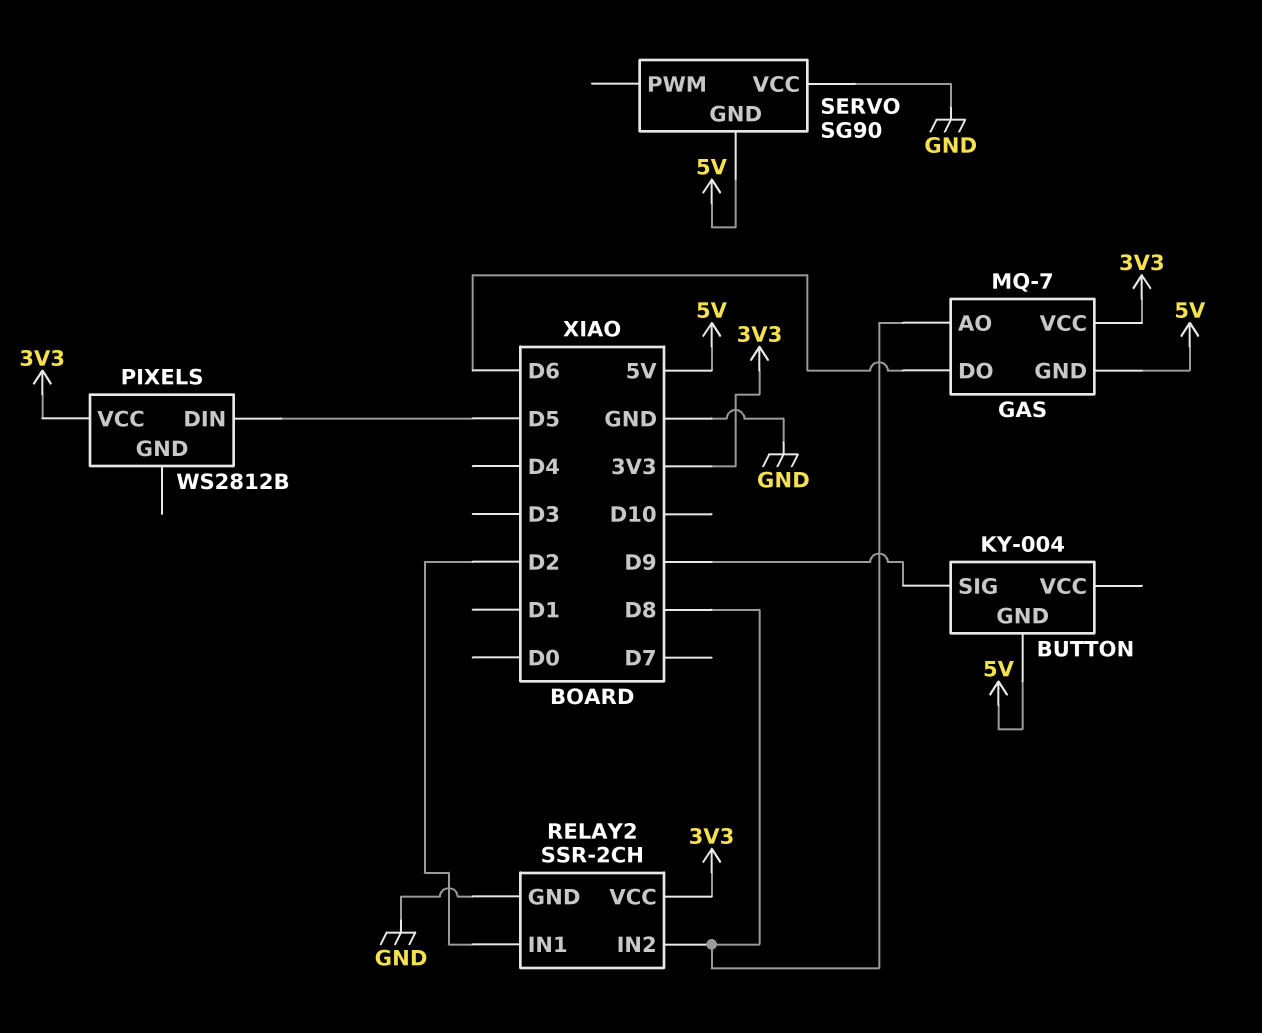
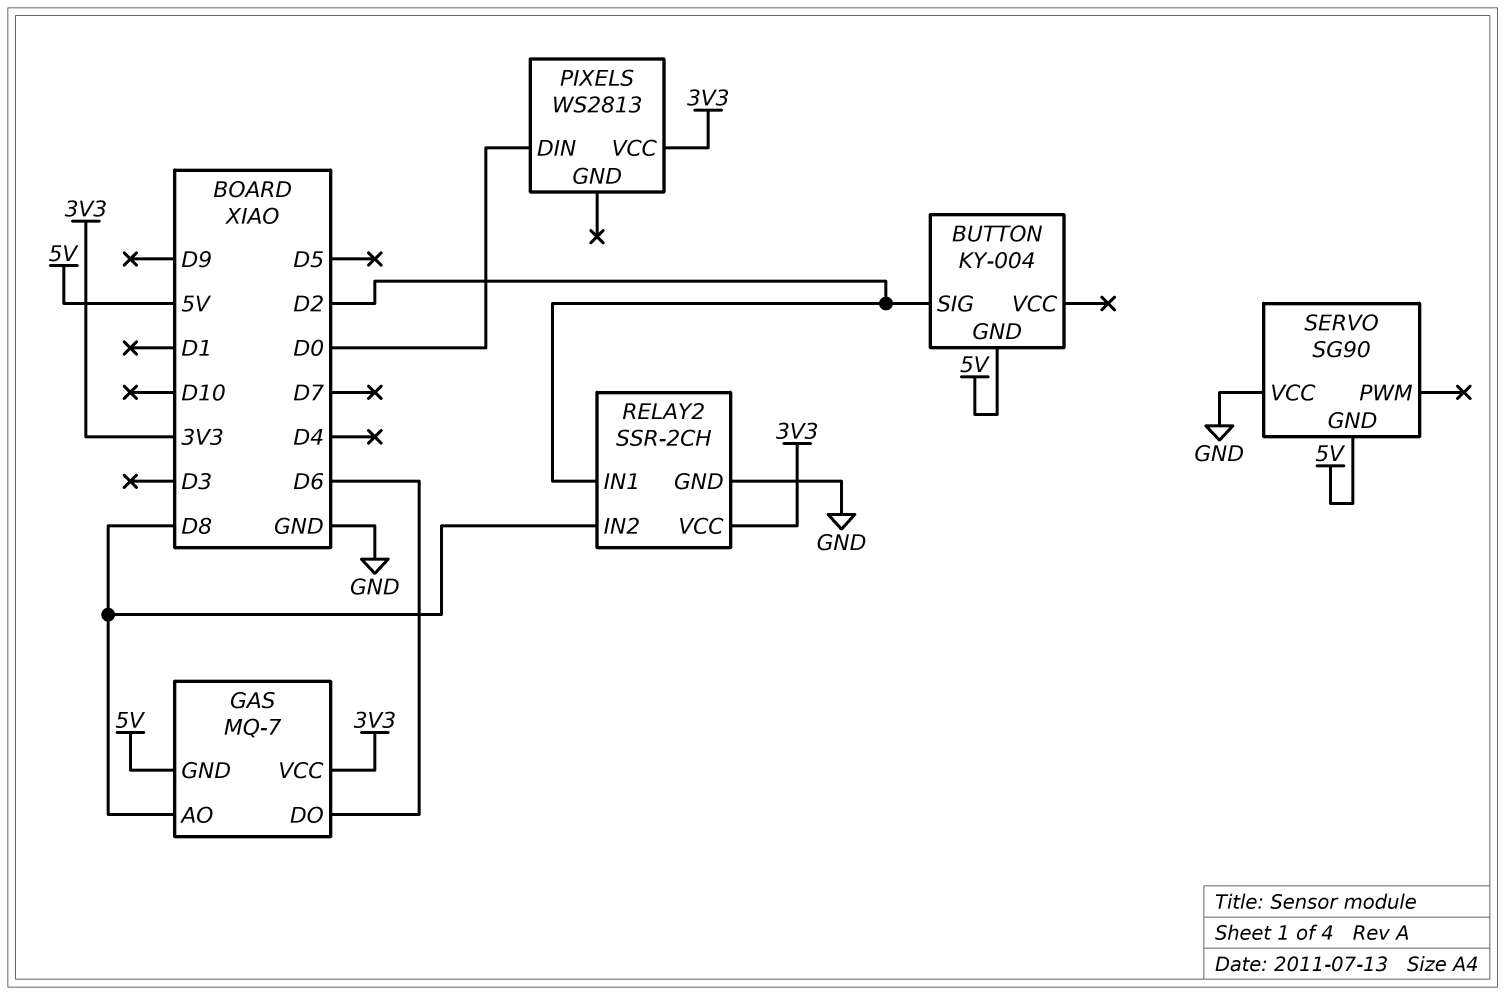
BUTTON pin SIG: D9 -> D2
PIXELS: WS2812B -> WS2813
PIXELS pin DIN: D5 -> D0

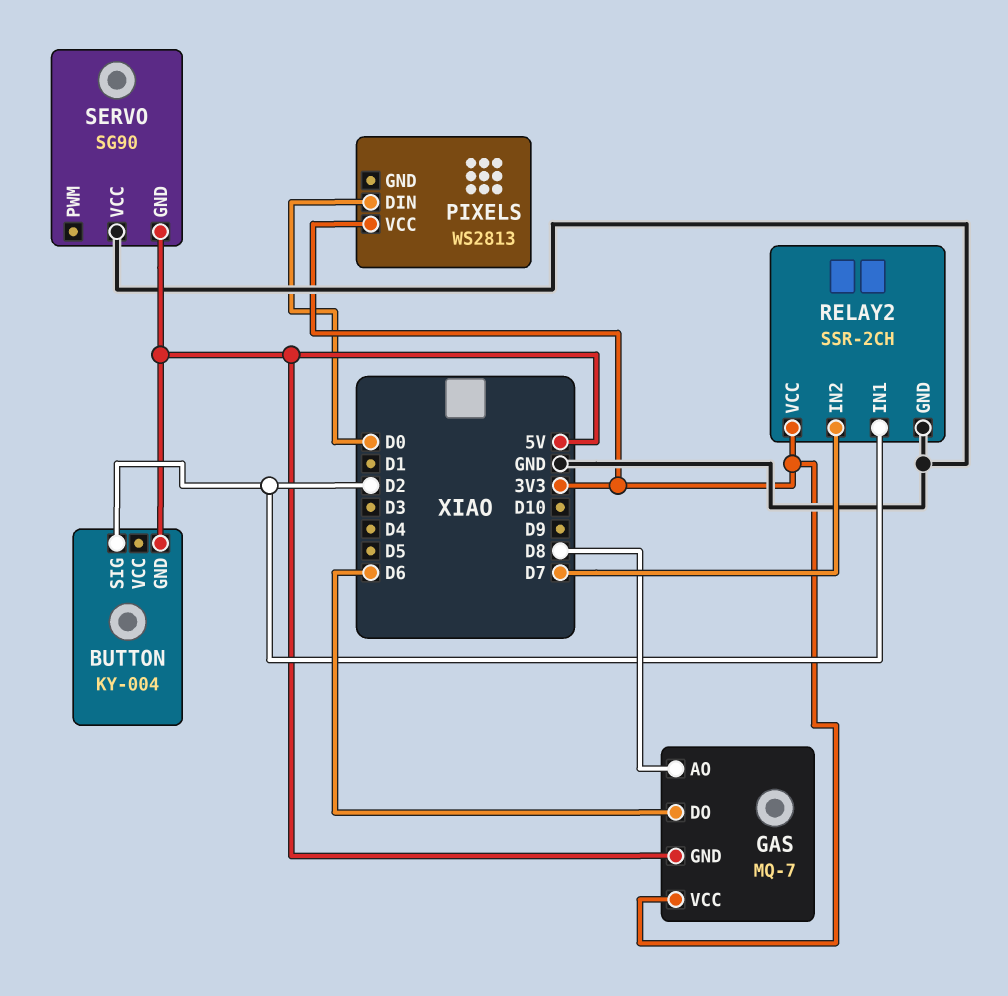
RELAY2 pin IN2: D8 -> D7

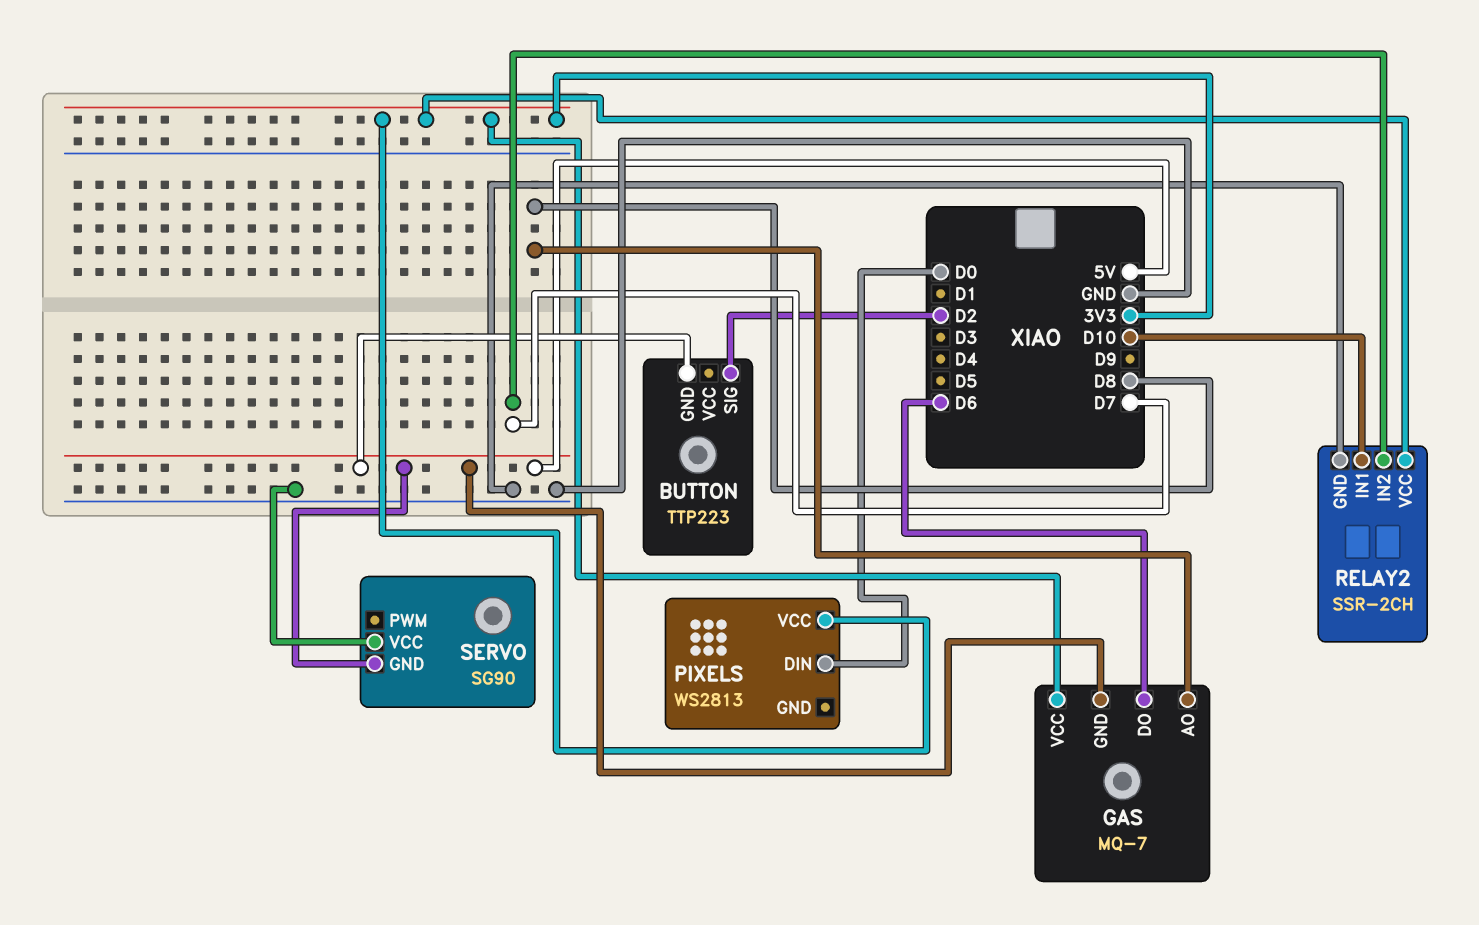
BUTTON: KY-004 -> TTP223
RELAY2 pin IN1: D2 -> D10

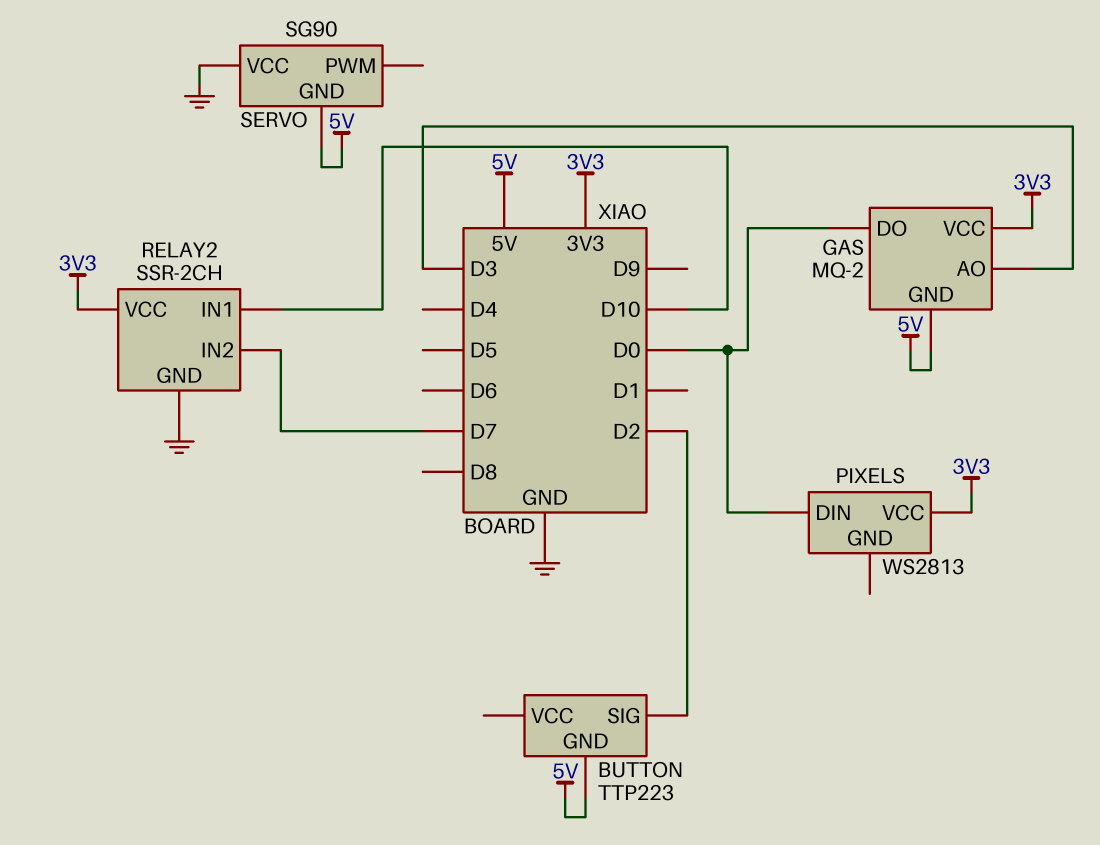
GAS: MQ-7 -> MQ-2
GAS pin AO: D8 -> D3
GAS pin DO: D6 -> D0

